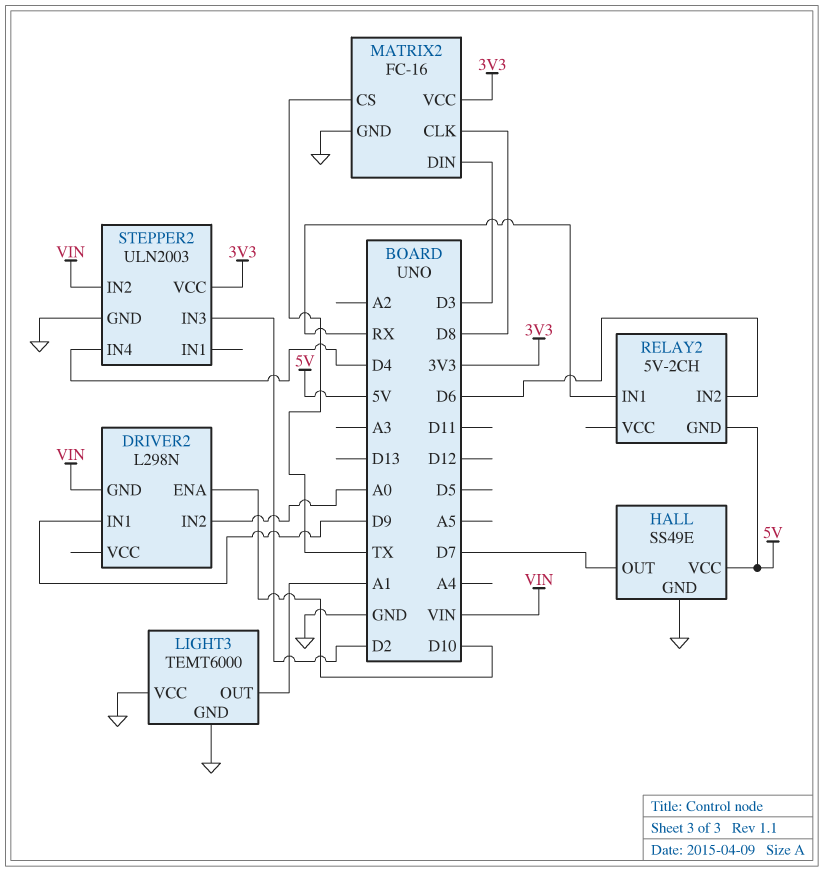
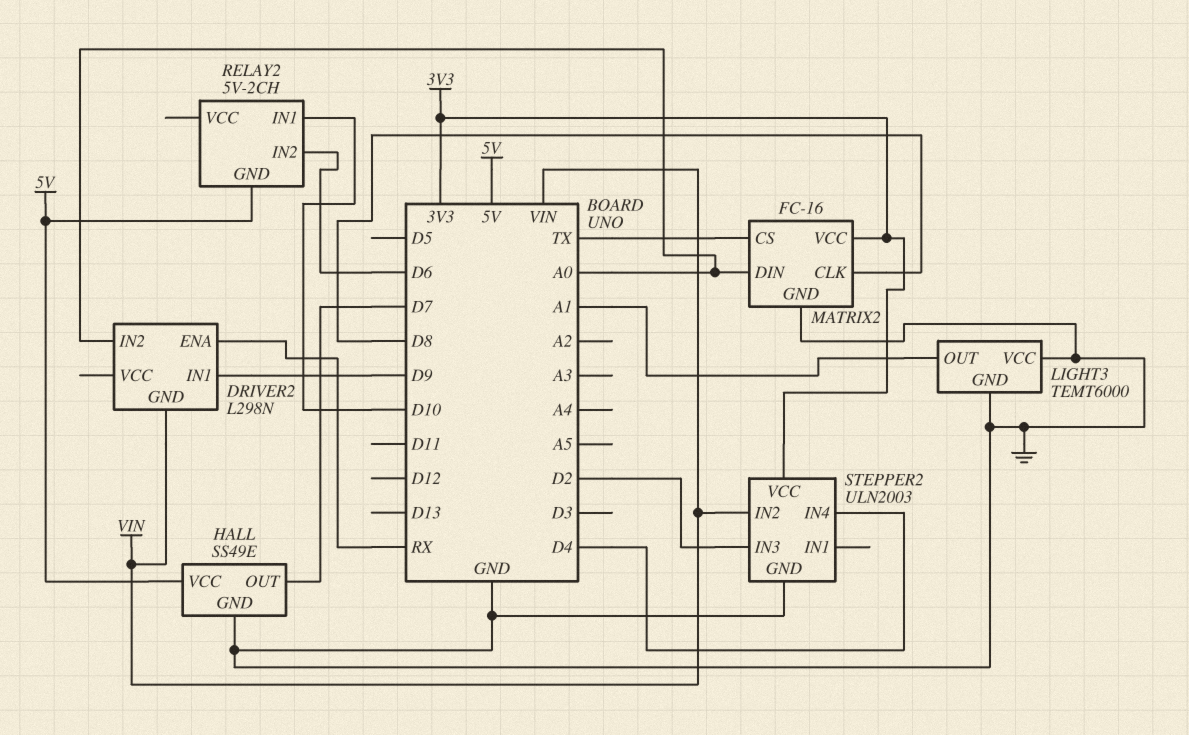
DRIVER2 pin ENA: D10 -> RX
MATRIX2 pin DIN: D3 -> A0
RELAY2 pin IN1: RX -> D10

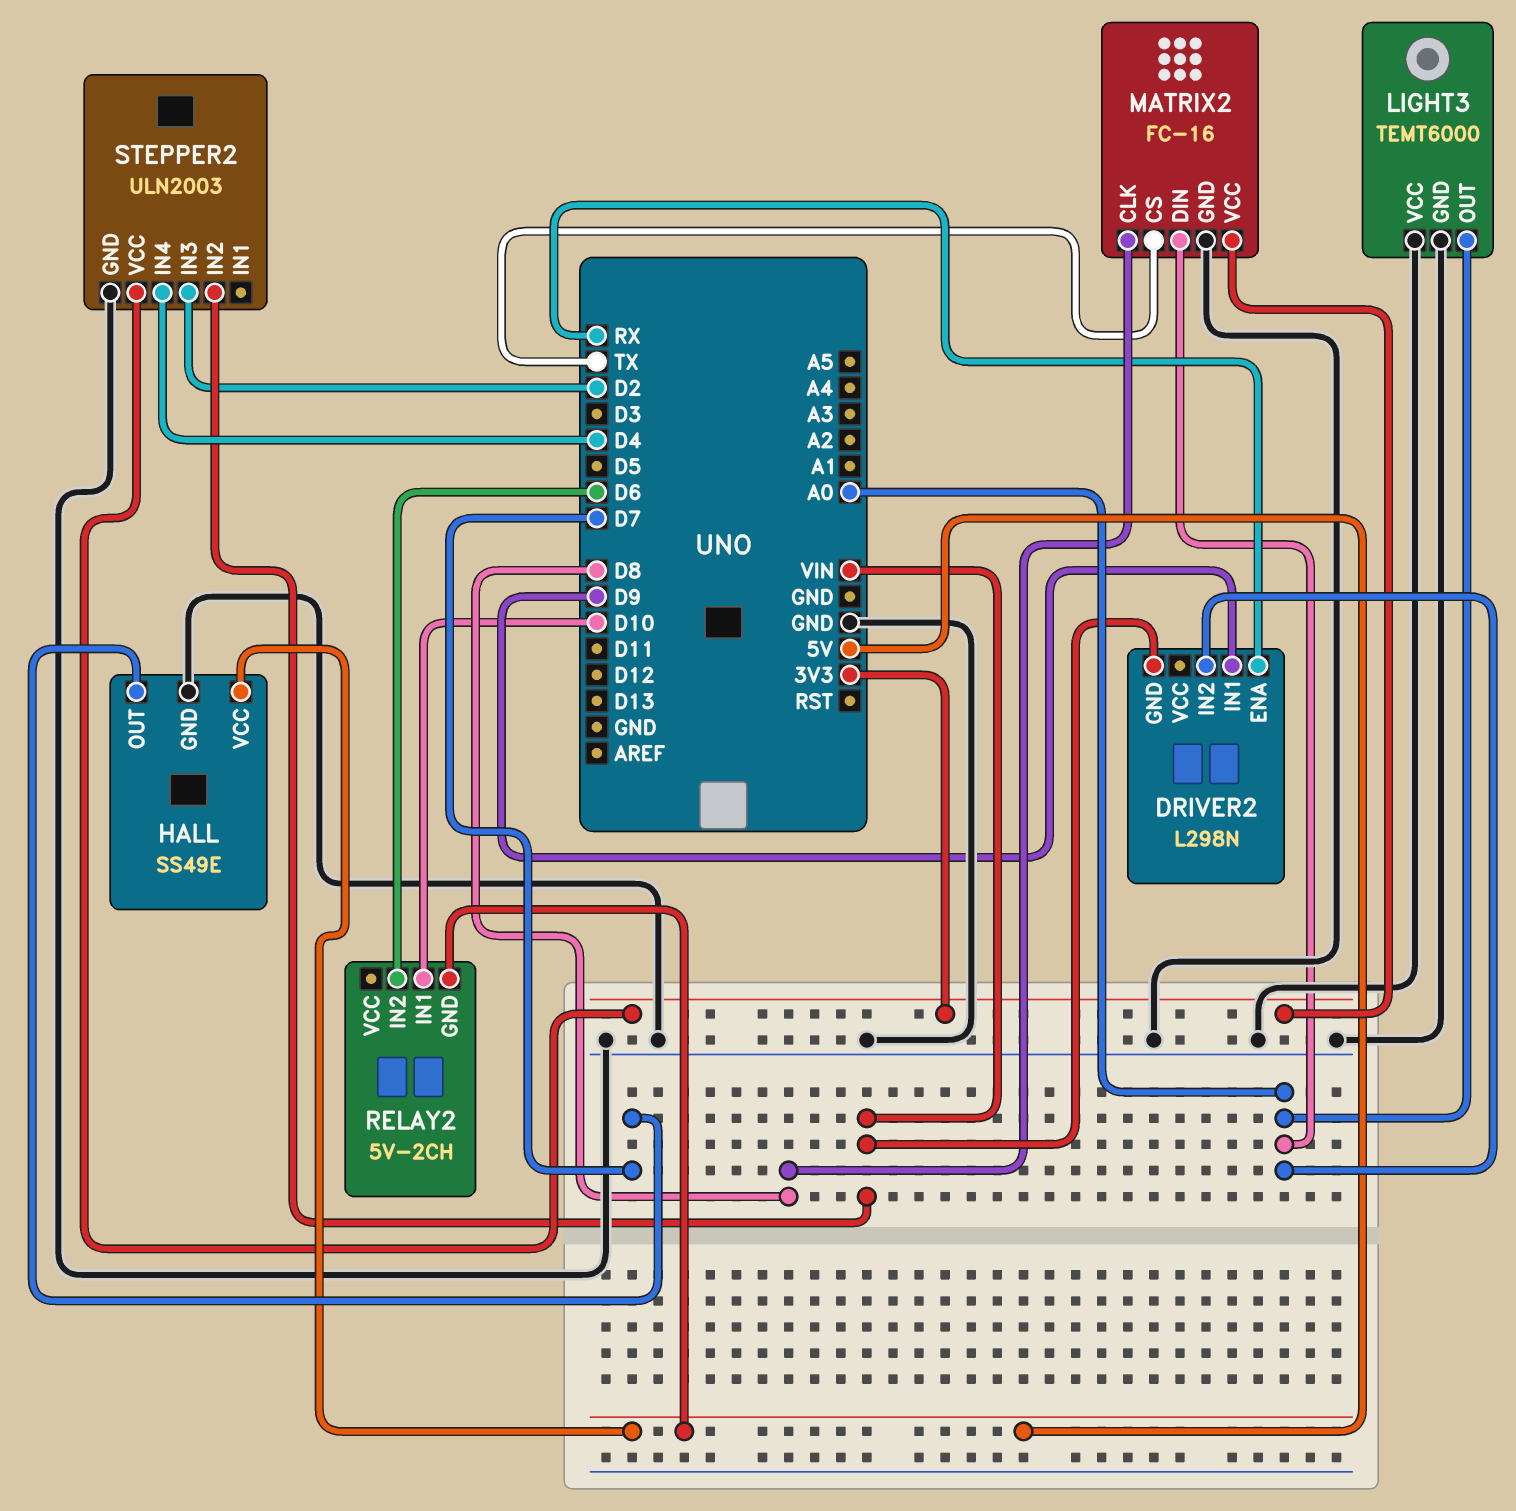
LIGHT3 pin OUT: A1 -> A0

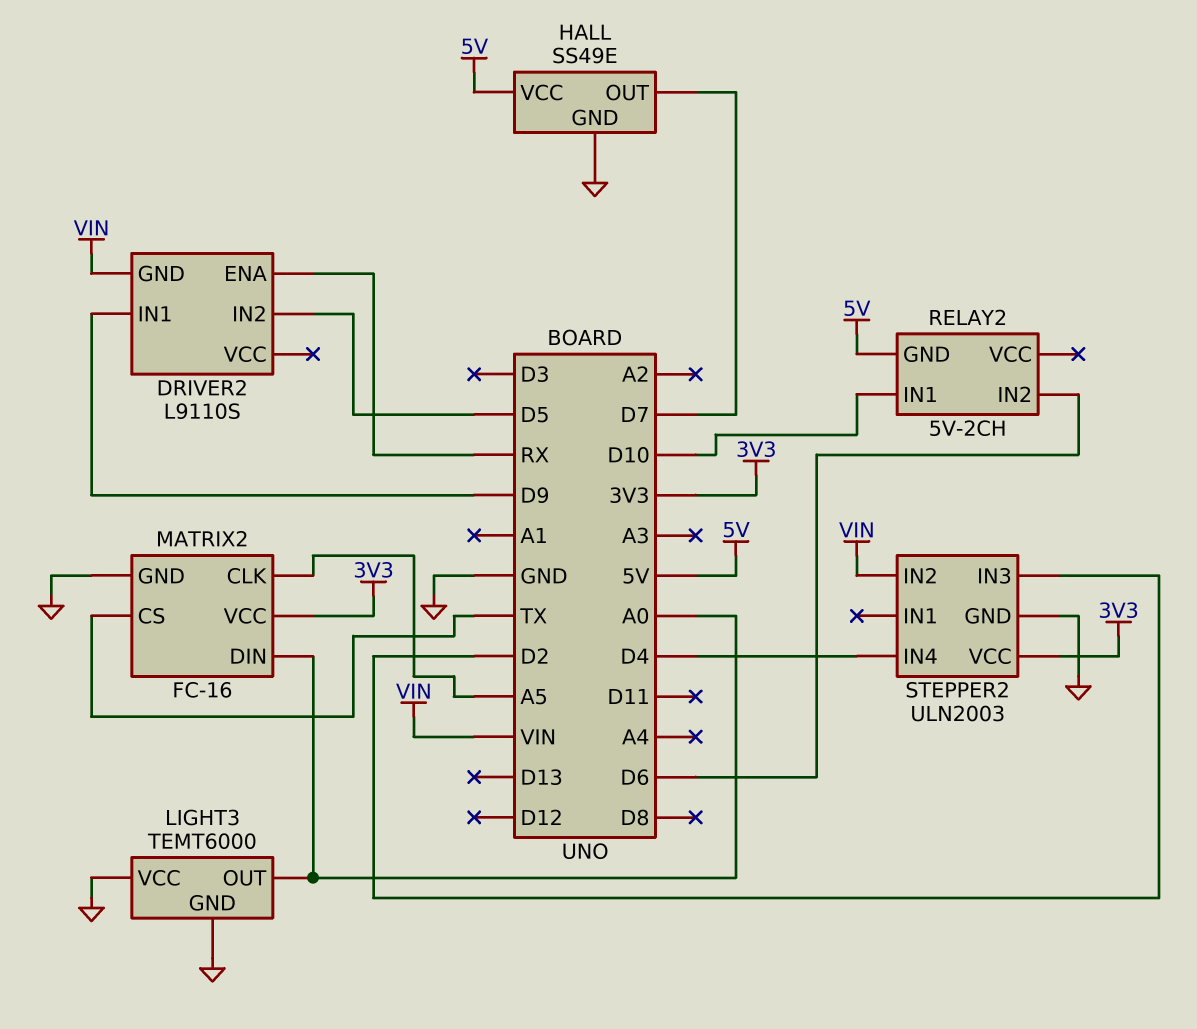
DRIVER2: L298N -> L9110S
DRIVER2 pin IN2: A0 -> D5
MATRIX2 pin CLK: D8 -> A5

